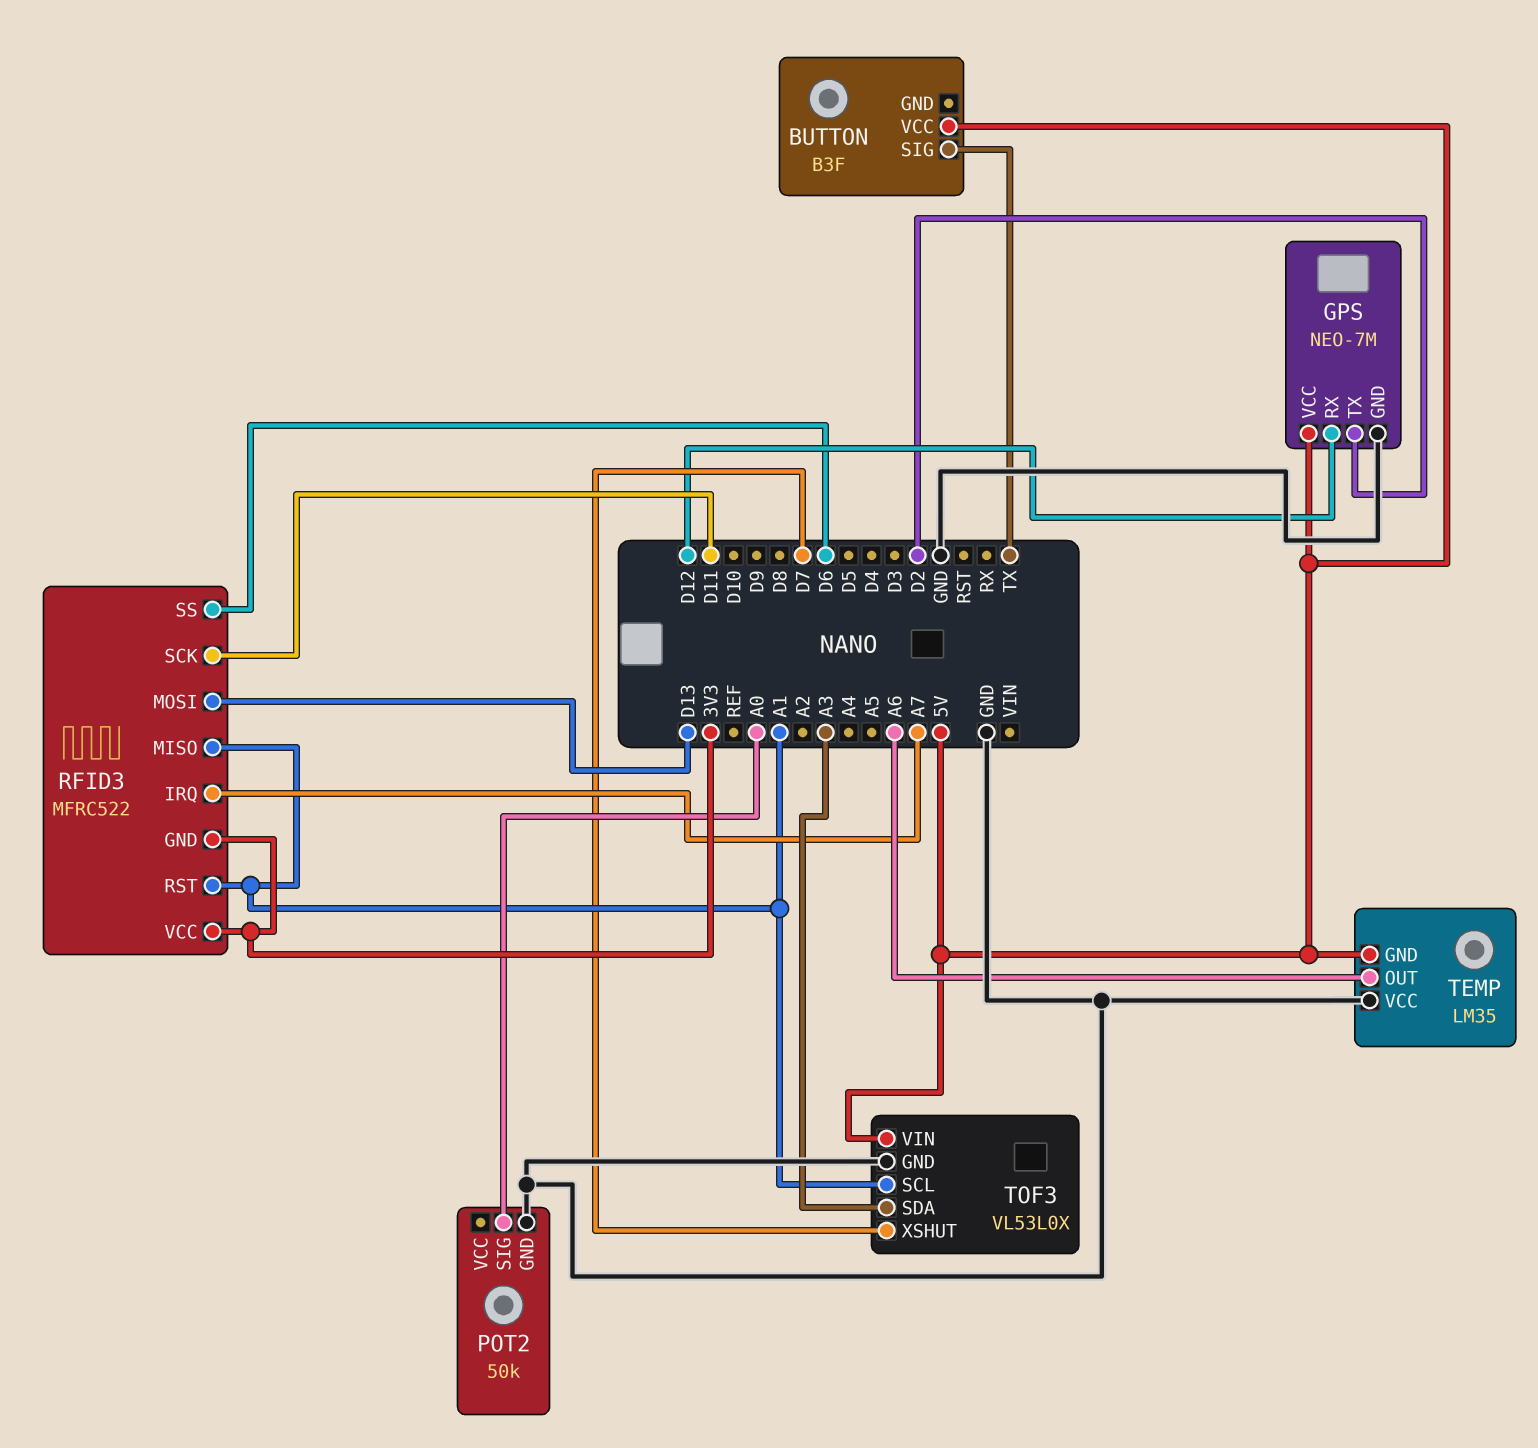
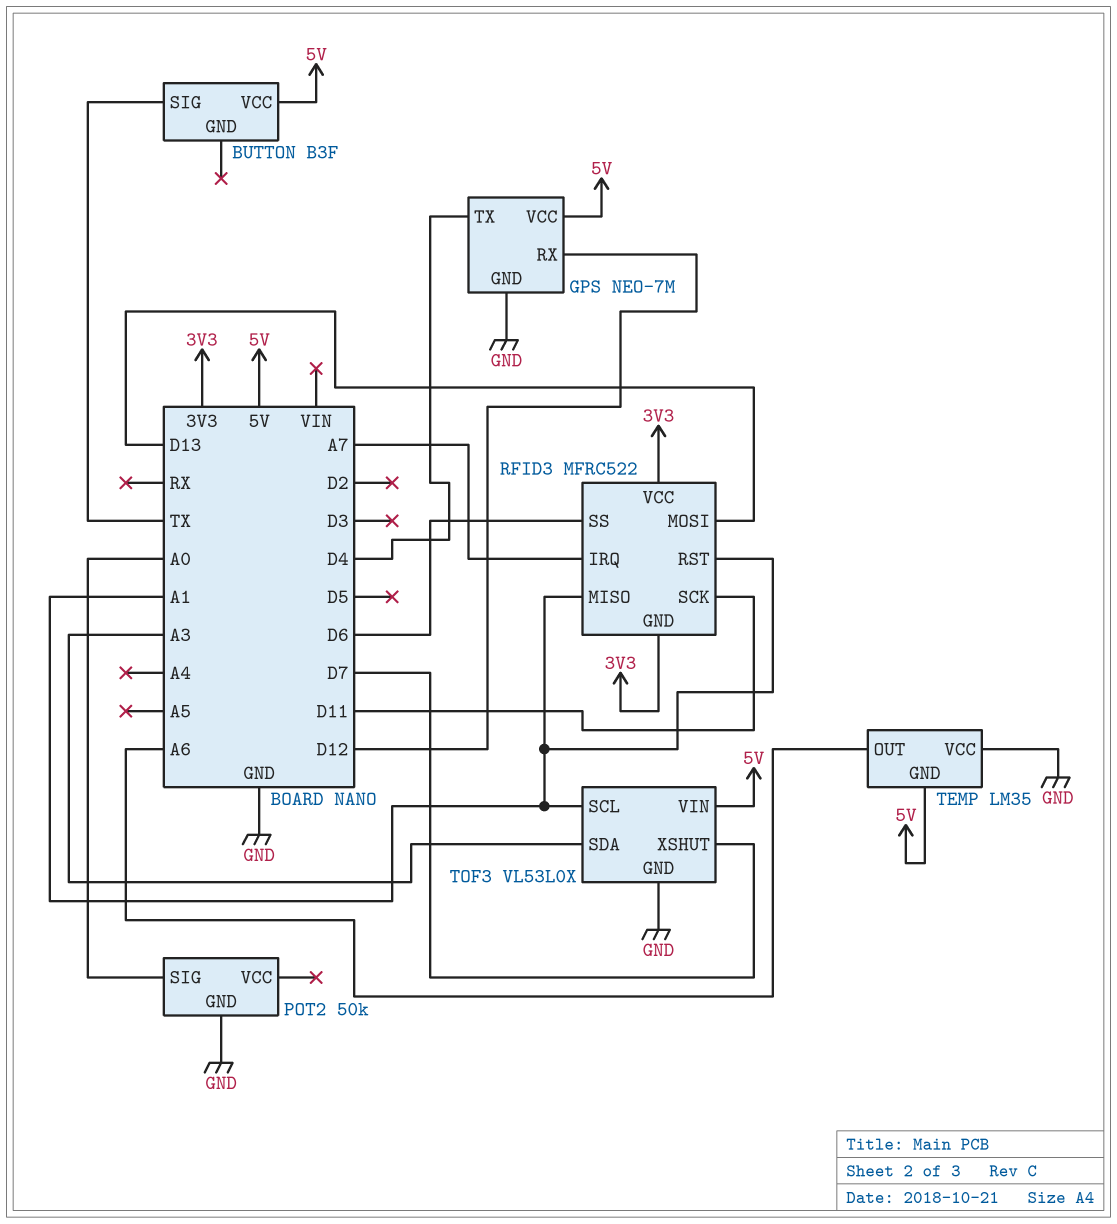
GPS pin TX: D2 -> D4

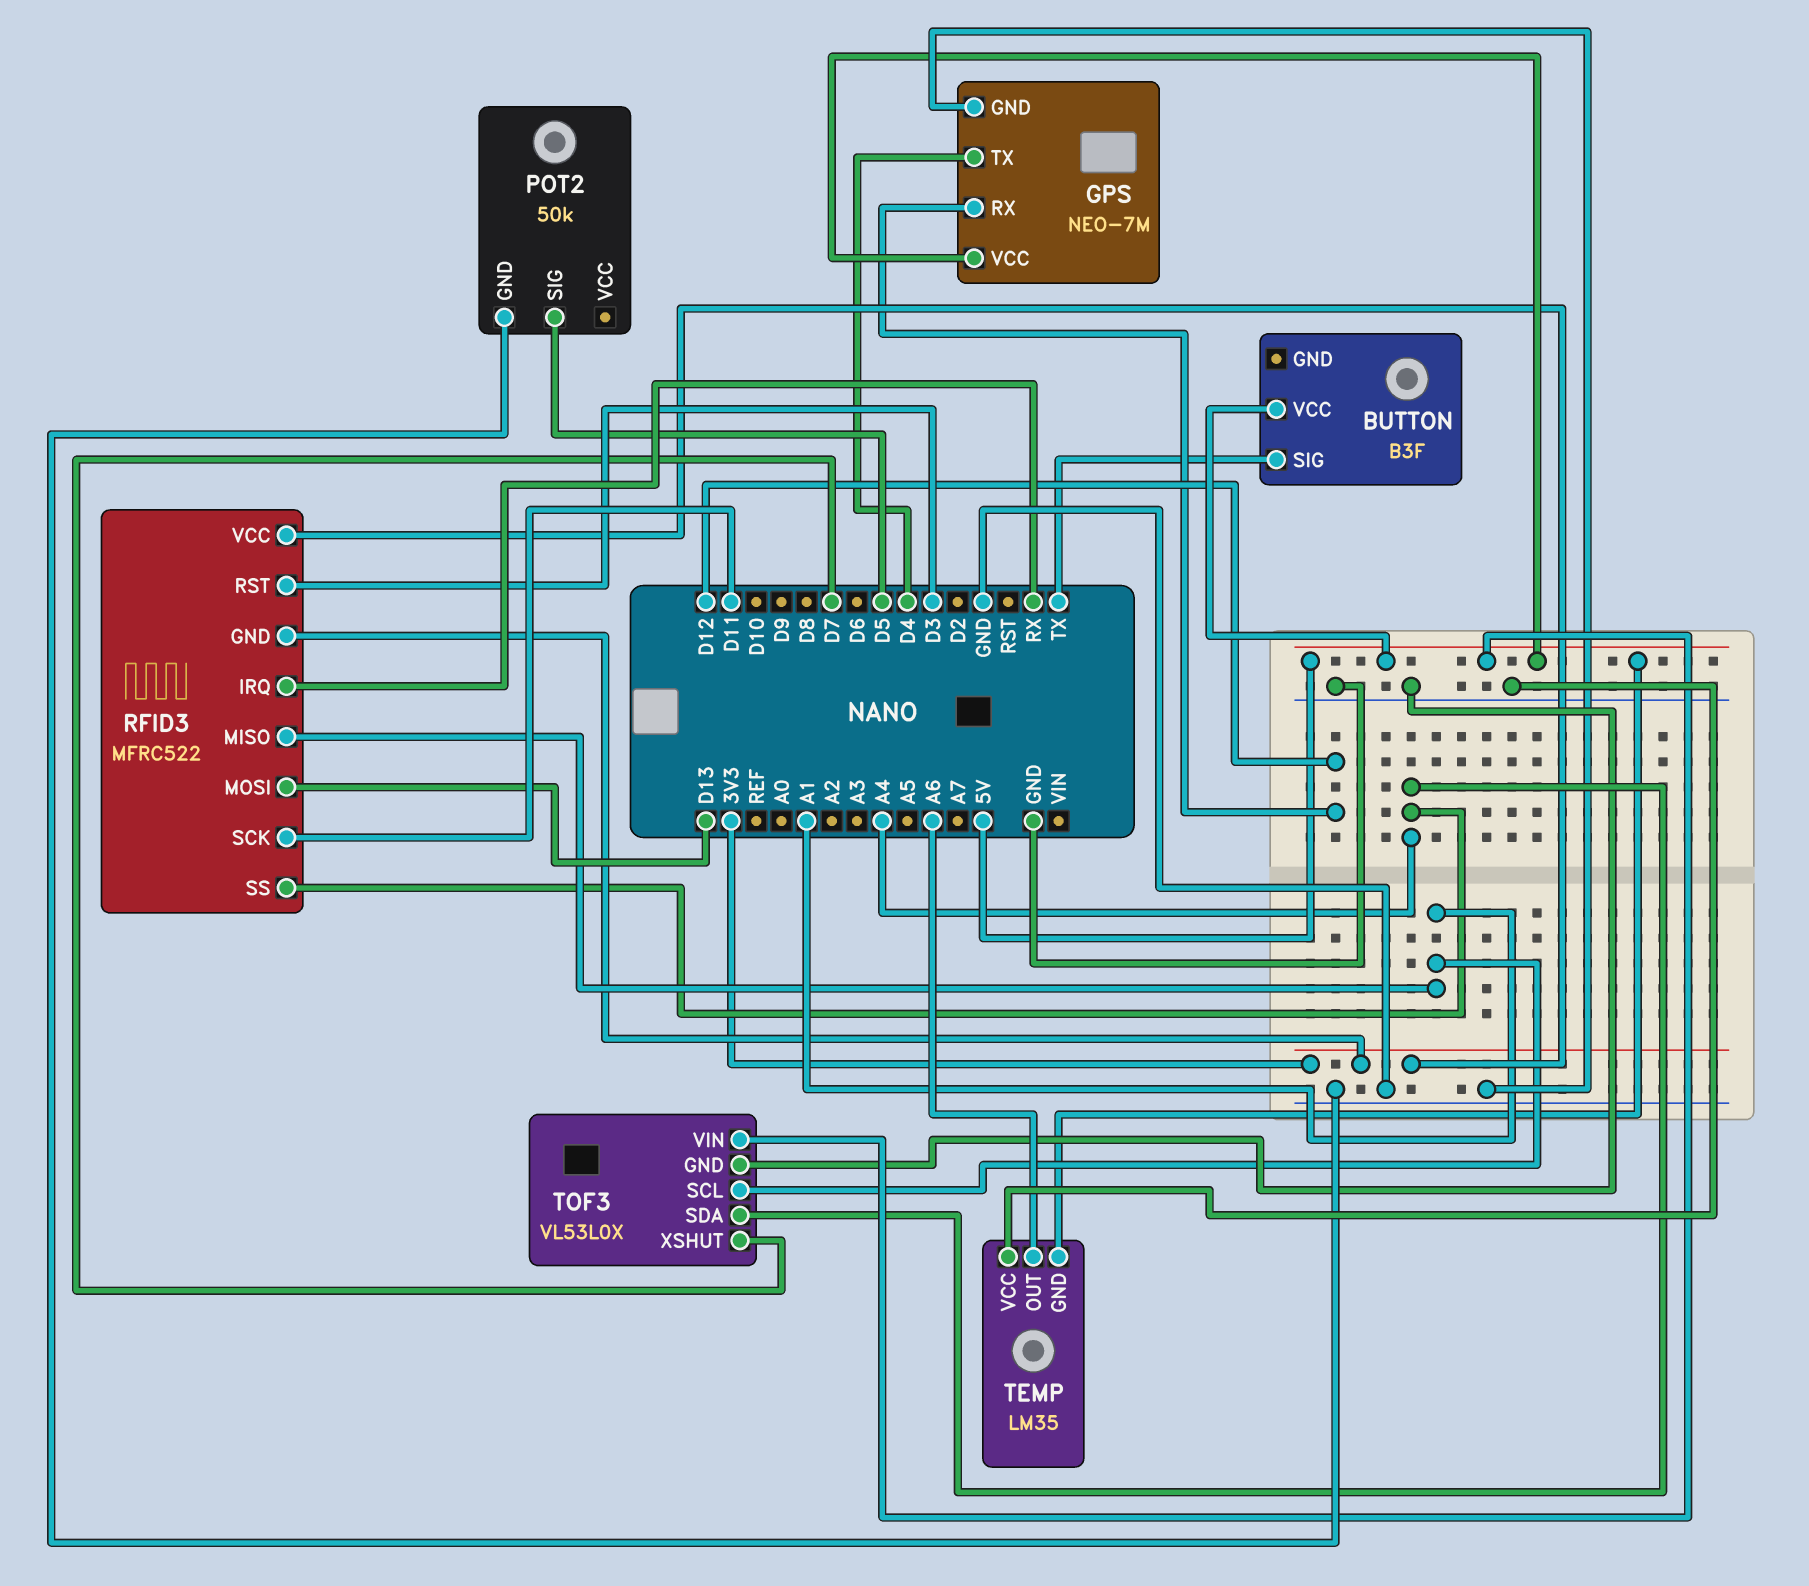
POT2 pin SIG: A0 -> D5
RFID3 pin IRQ: A7 -> RX
RFID3 pin RST: A1 -> D3
RFID3 pin SS: D6 -> A4
TOF3 pin SDA: A3 -> A4

